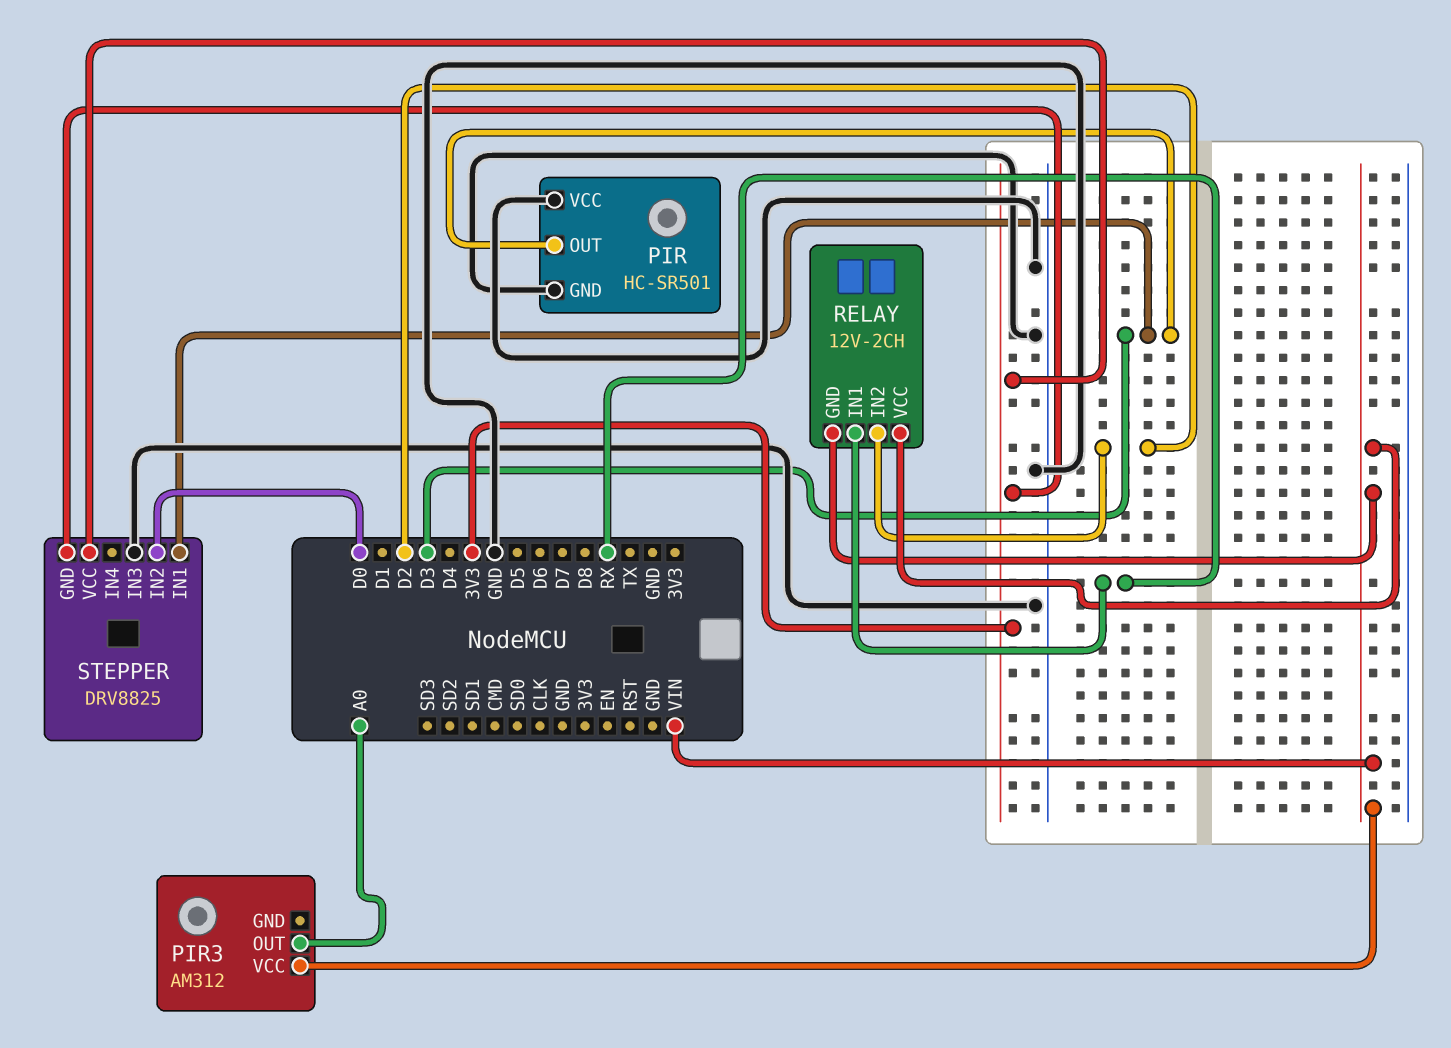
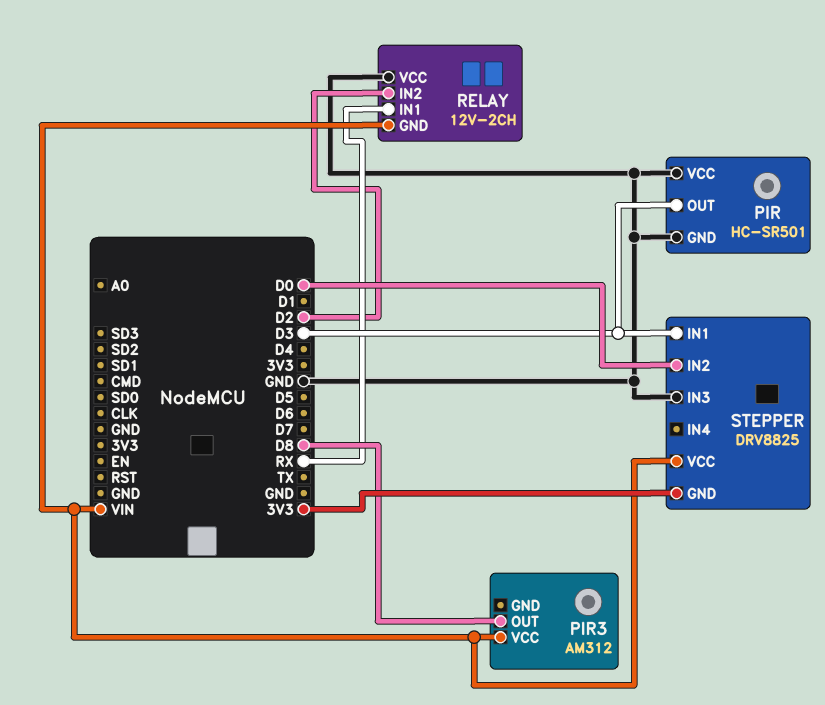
PIR3 pin OUT: A0 -> D8
RELAY pin VCC: VIN -> GND
STEPPER pin VCC: 3V3 -> VIN

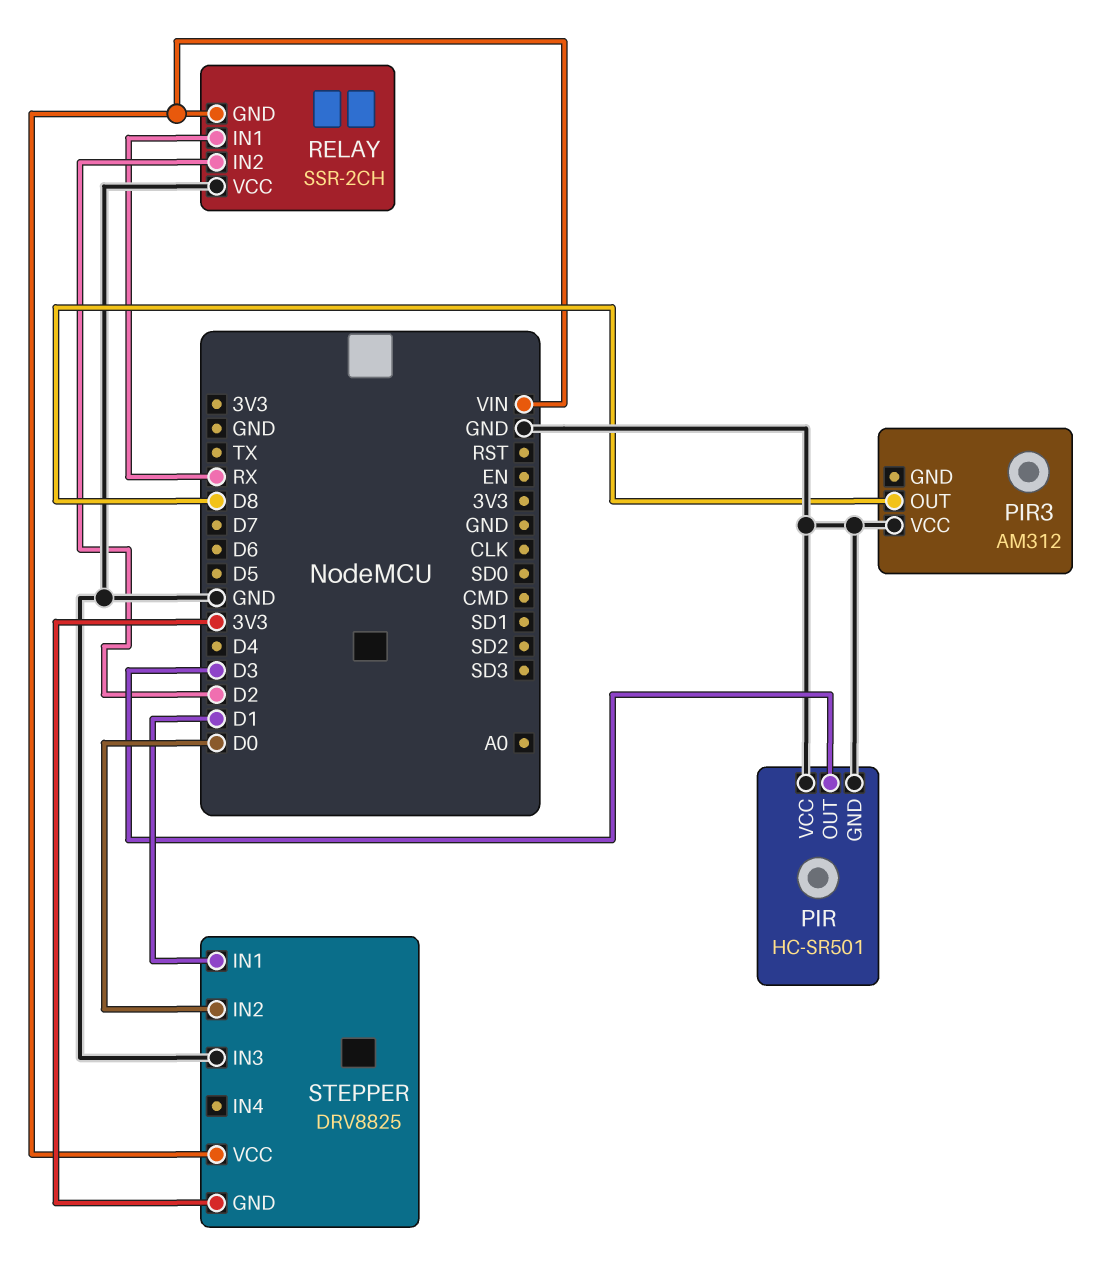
PIR3 pin VCC: VIN -> GND
RELAY: 12V-2CH -> SSR-2CH
STEPPER pin IN1: D3 -> D1

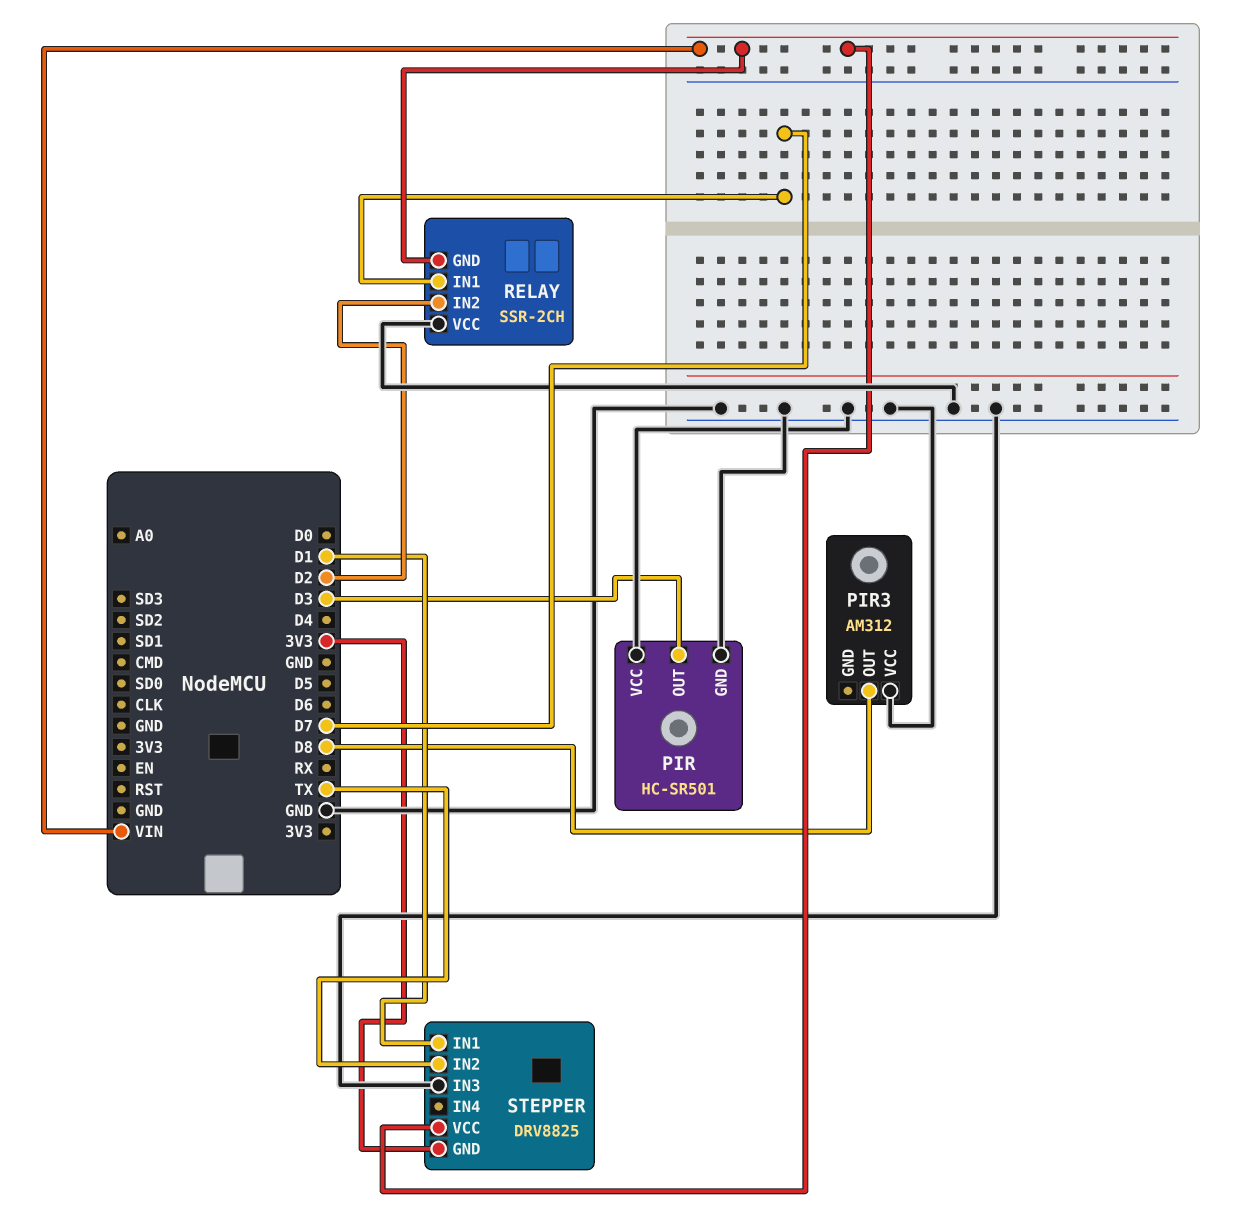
RELAY pin IN1: RX -> D7
STEPPER pin IN2: D0 -> TX

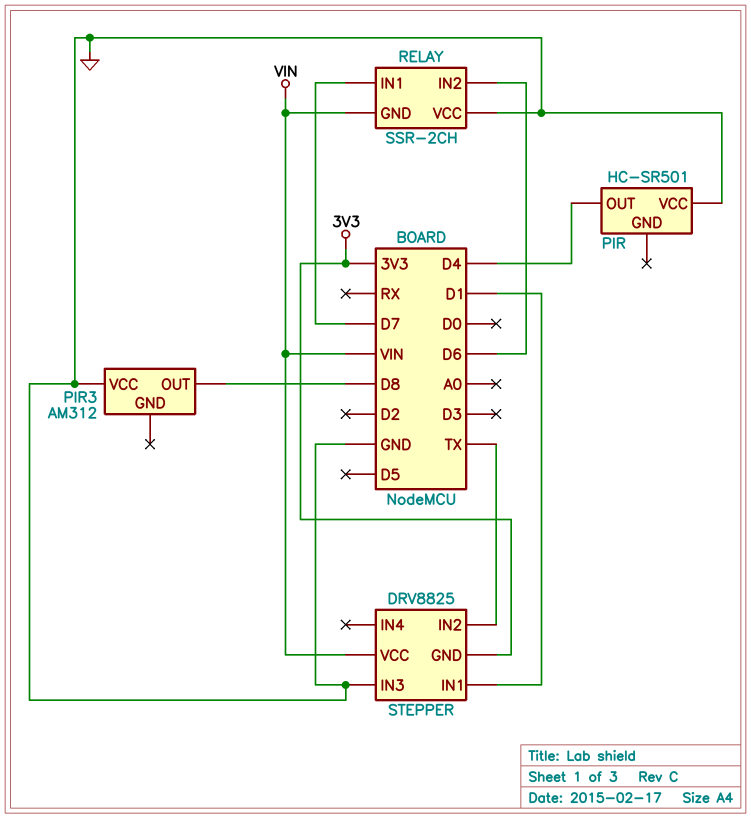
PIR pin GND: GND -> none
PIR pin OUT: D3 -> D4
RELAY pin IN2: D2 -> D6

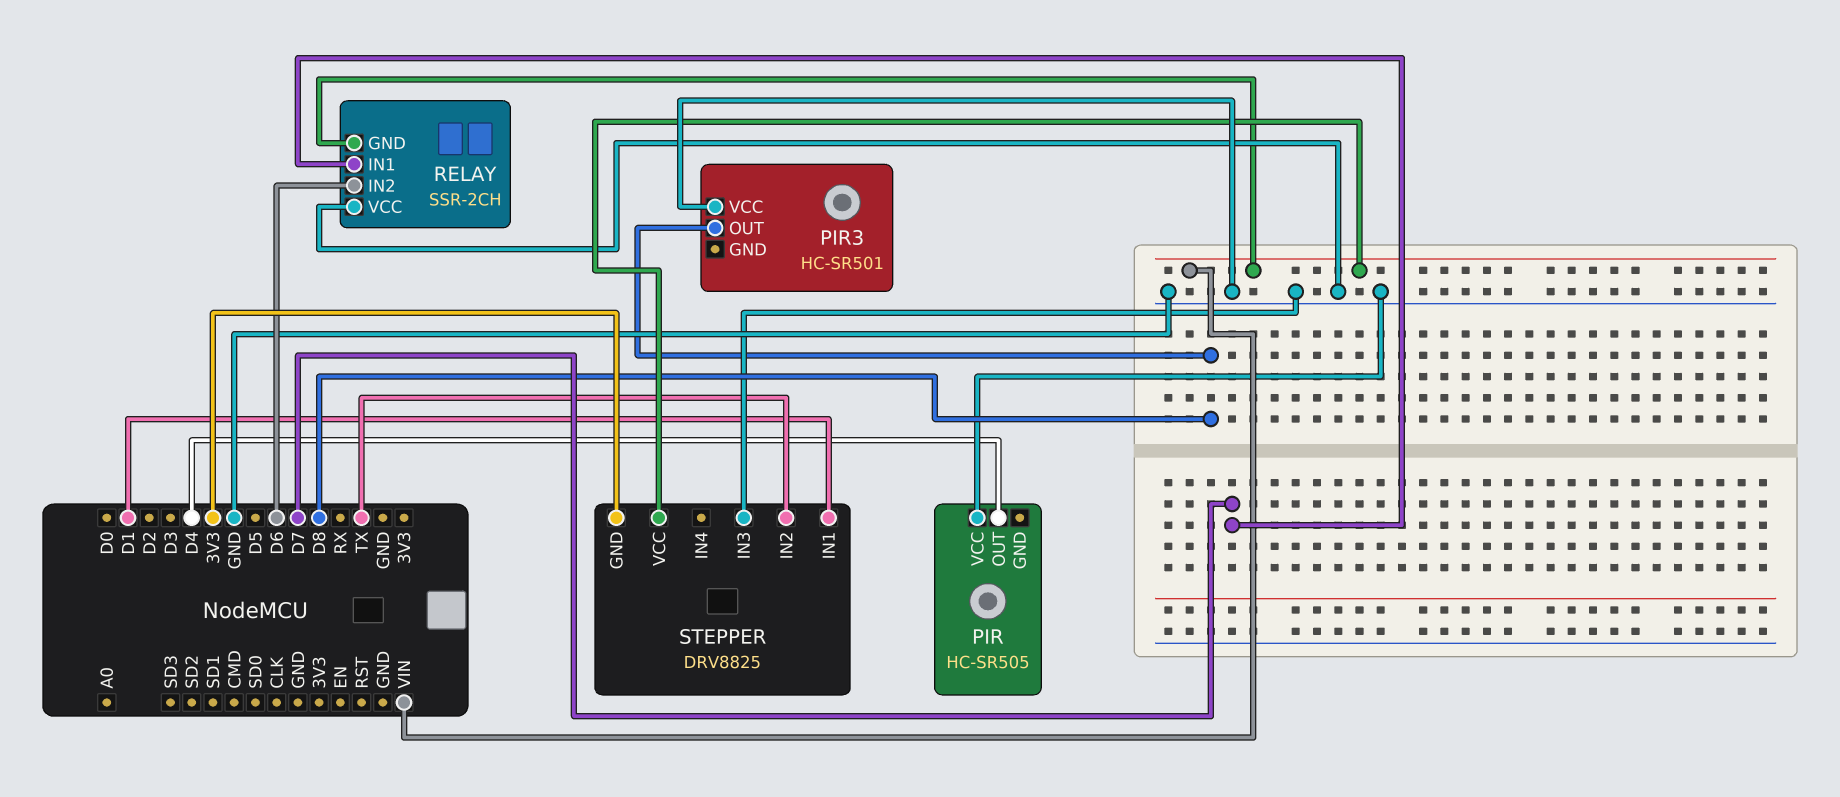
PIR: HC-SR501 -> HC-SR505
PIR3: AM312 -> HC-SR501

